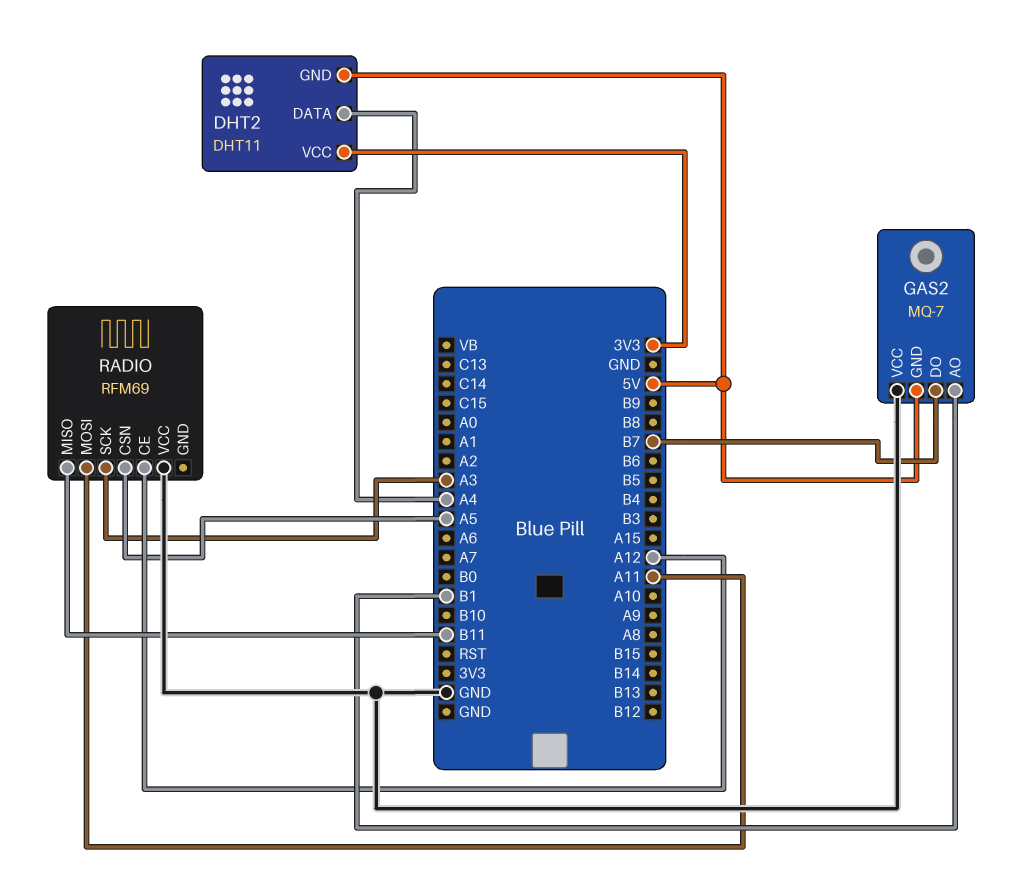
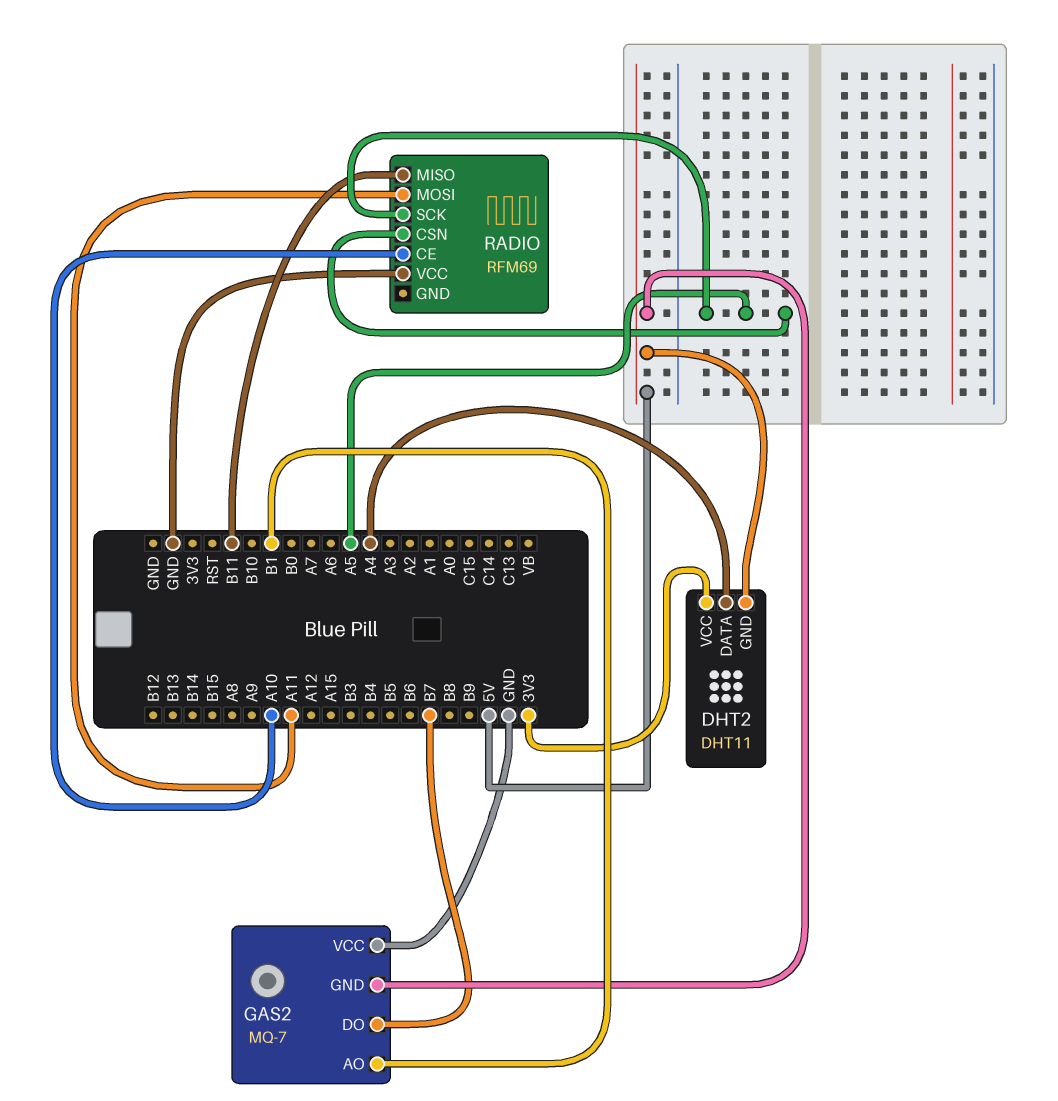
RADIO pin CE: A12 -> A10
RADIO pin SCK: A3 -> A5

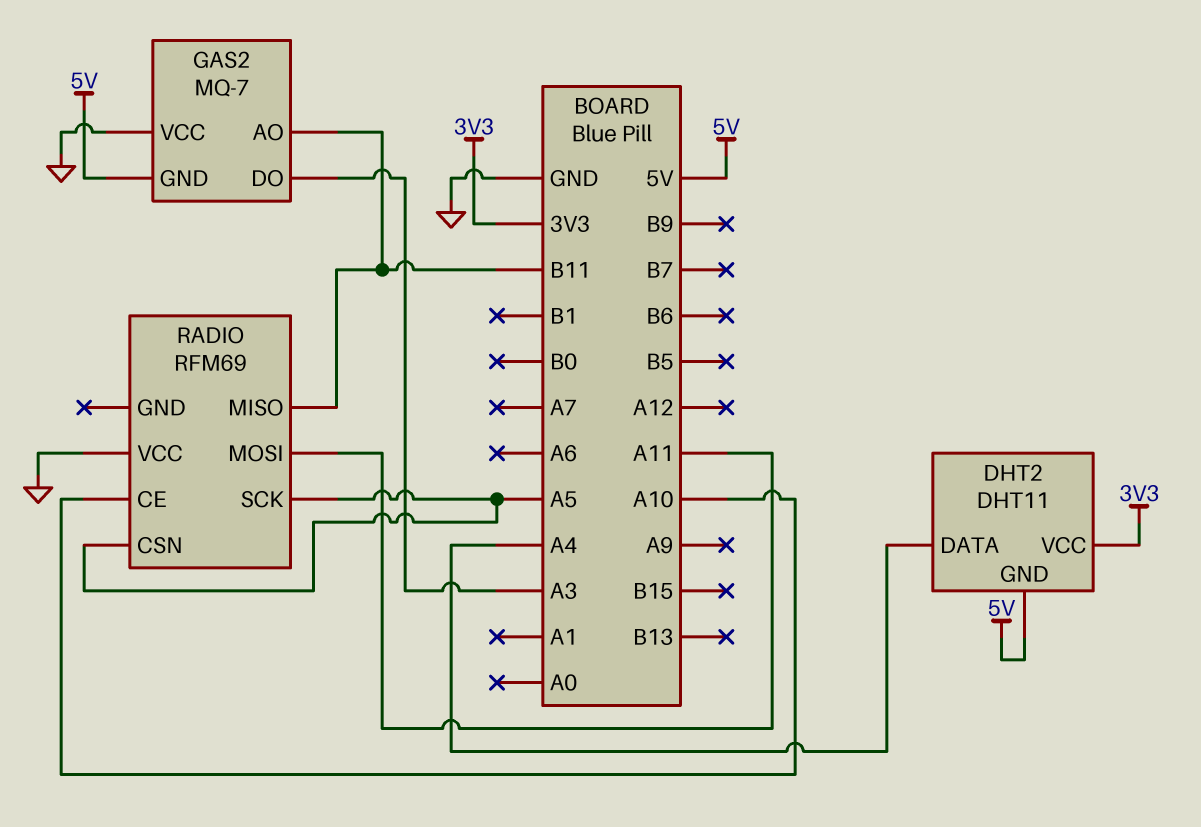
GAS2 pin AO: B1 -> B11
GAS2 pin DO: B7 -> A3

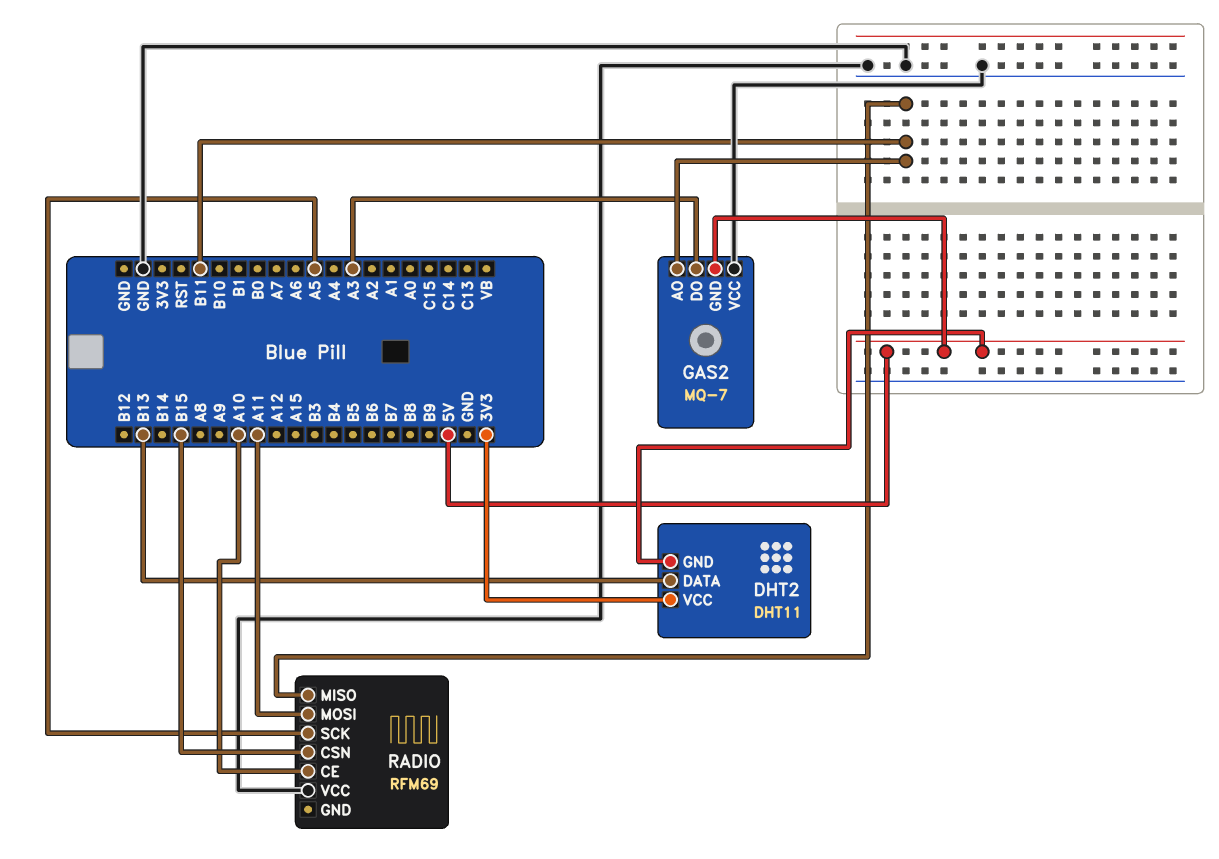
DHT2 pin DATA: A4 -> B13
RADIO pin CSN: A5 -> B15

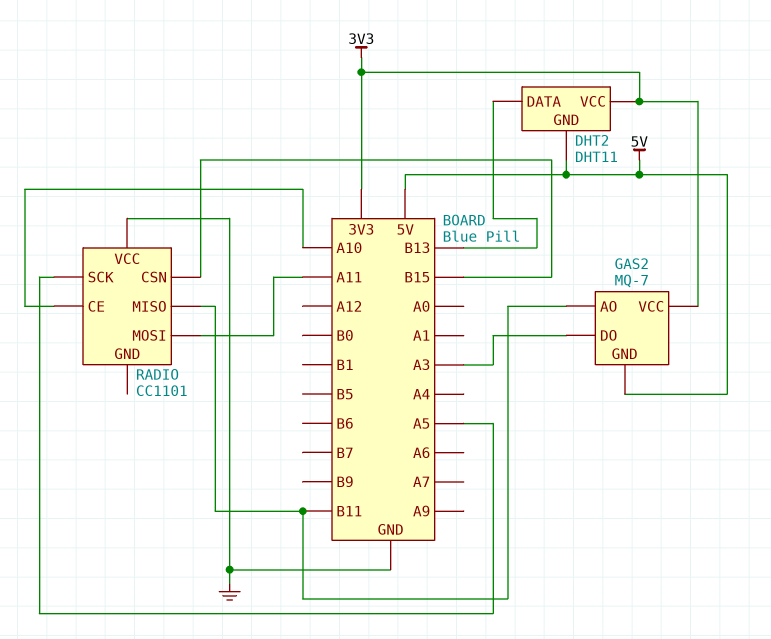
GAS2 pin VCC: GND -> 3V3
RADIO: RFM69 -> CC1101

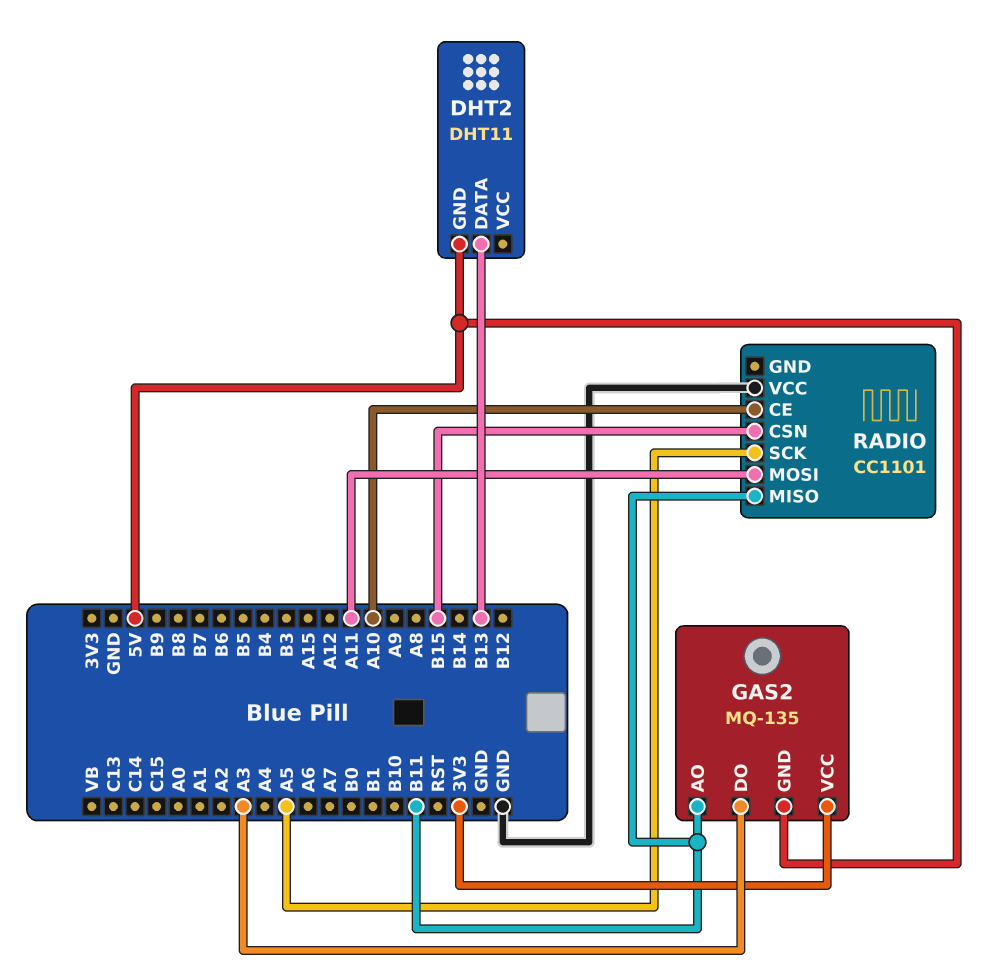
DHT2 pin VCC: 3V3 -> none
GAS2: MQ-7 -> MQ-135

